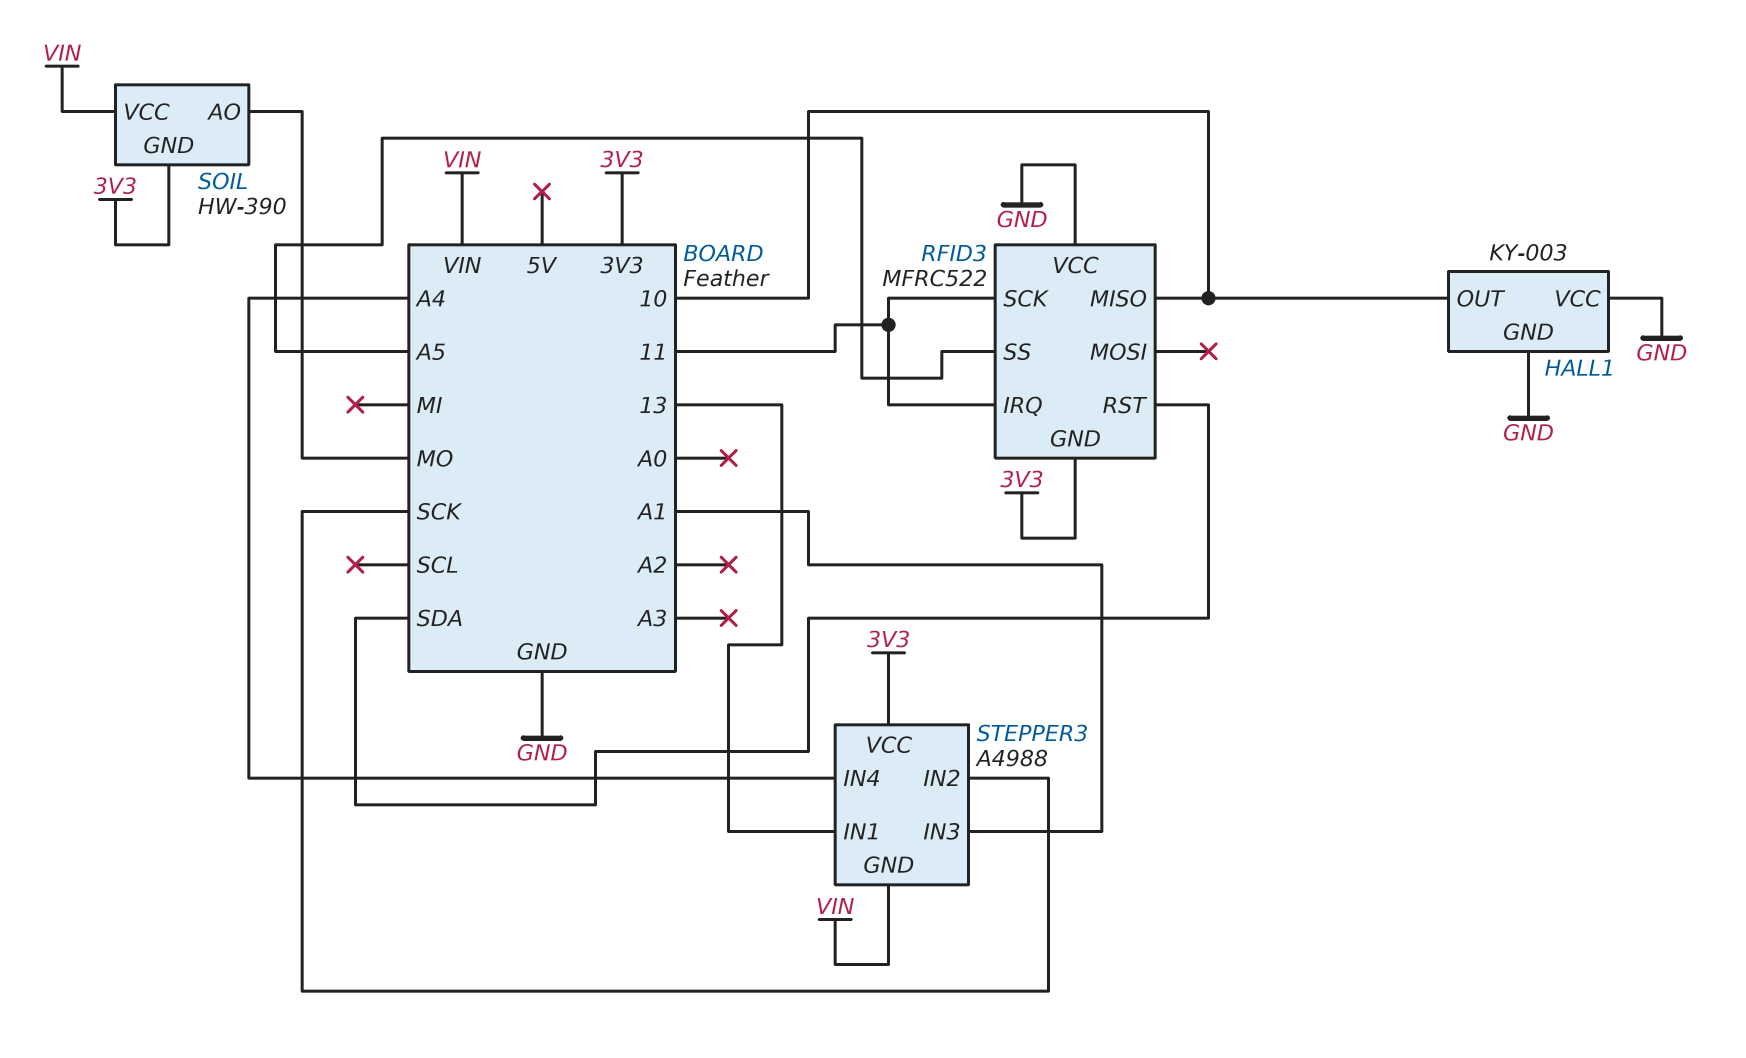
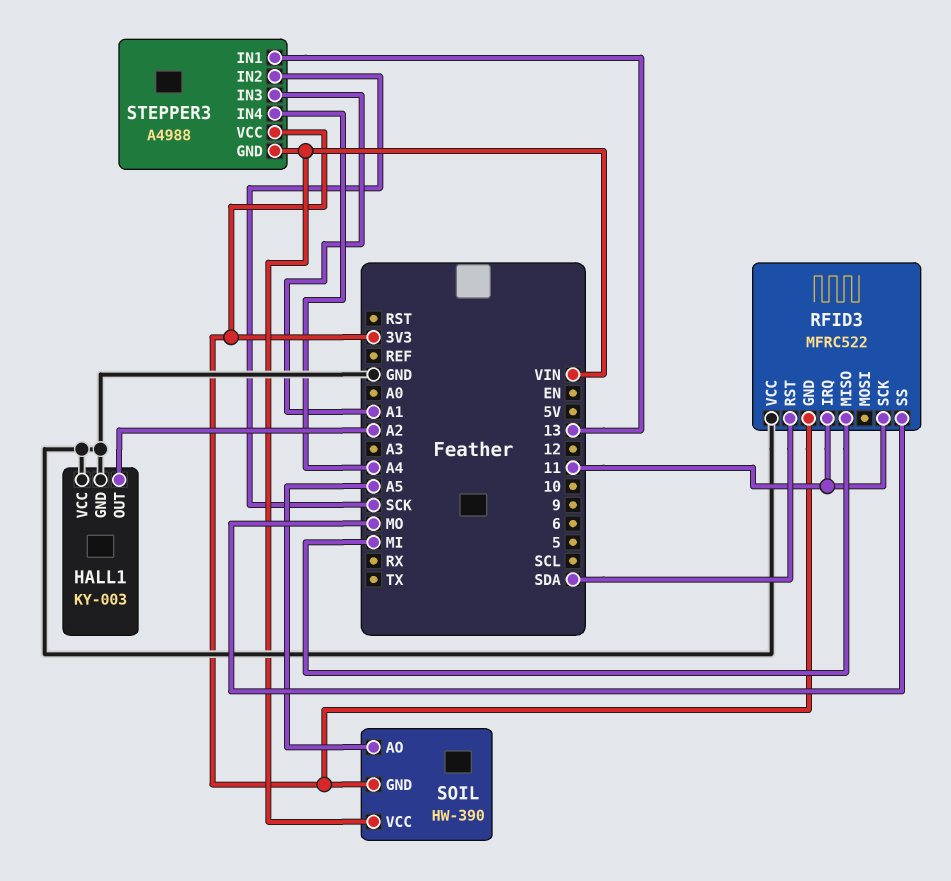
HALL1 pin OUT: 10 -> A2
RFID3 pin MISO: 10 -> MI
RFID3 pin SS: A5 -> MO
SOIL pin AO: MO -> A5

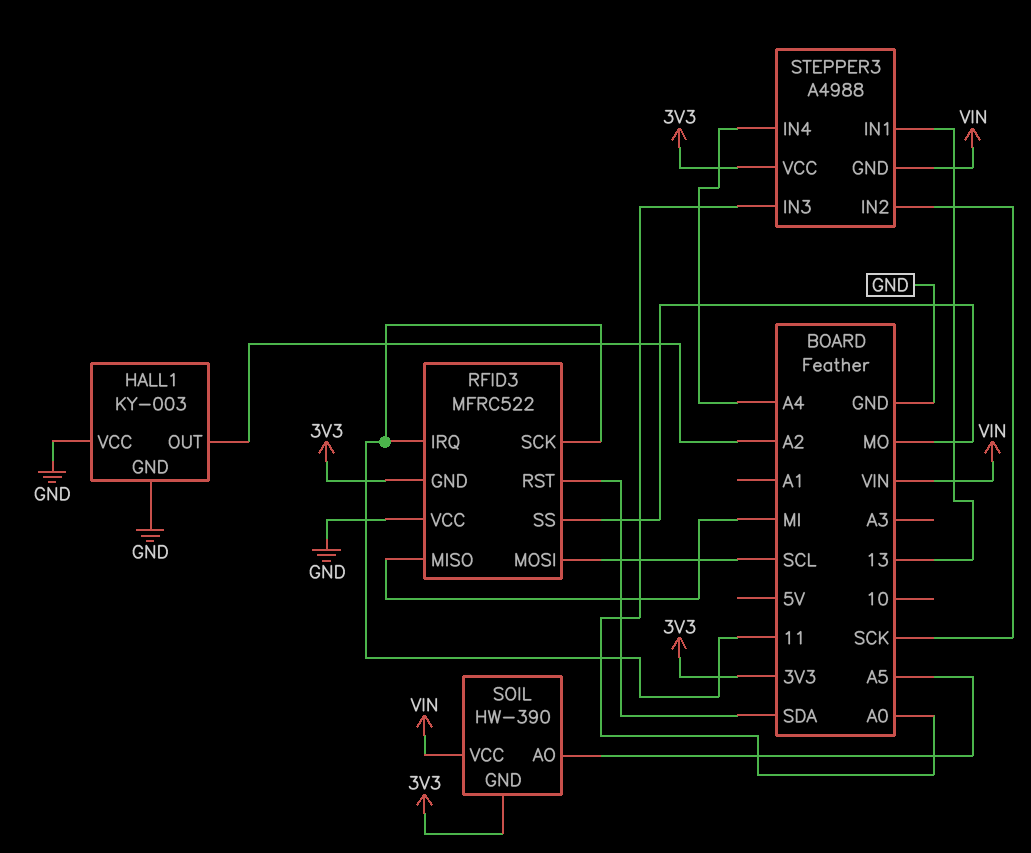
RFID3 pin MOSI: none -> SCL
STEPPER3 pin IN3: A1 -> A0

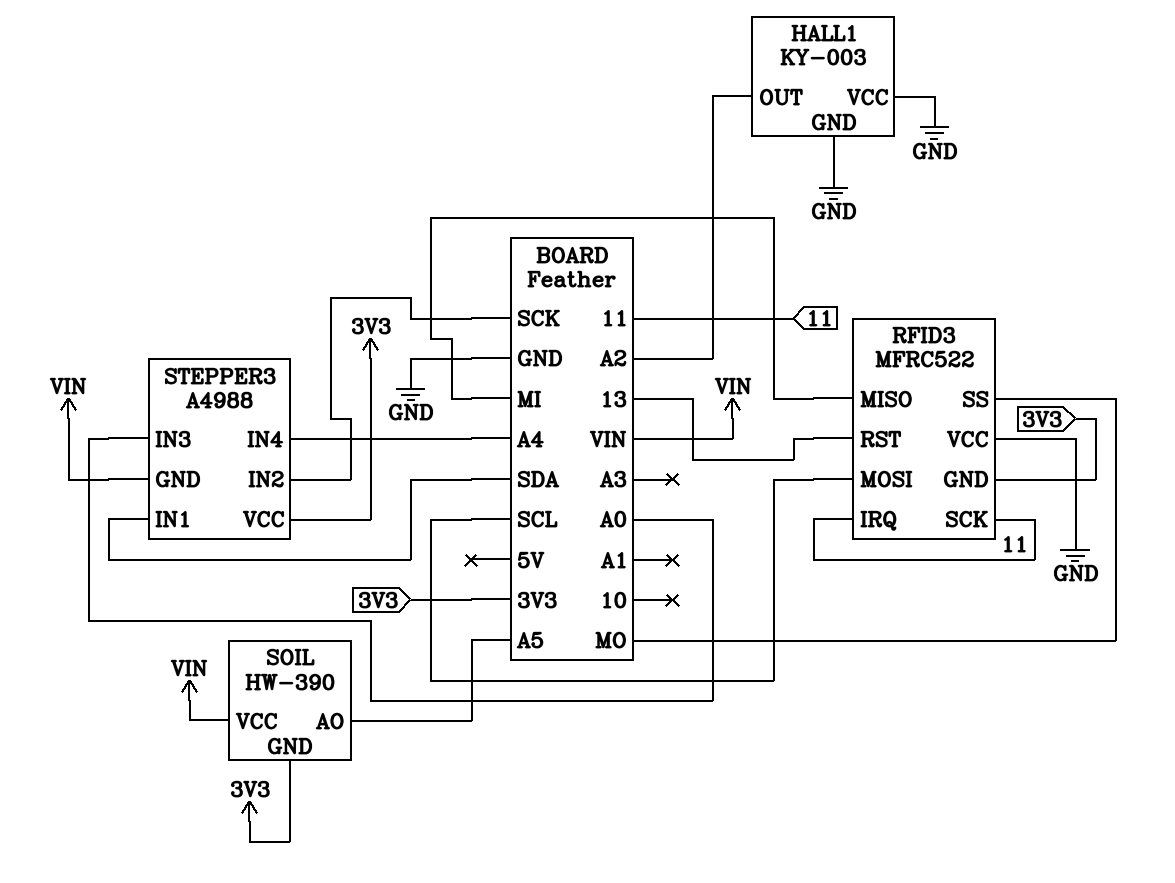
RFID3 pin RST: SDA -> 13
STEPPER3 pin IN1: 13 -> SDA

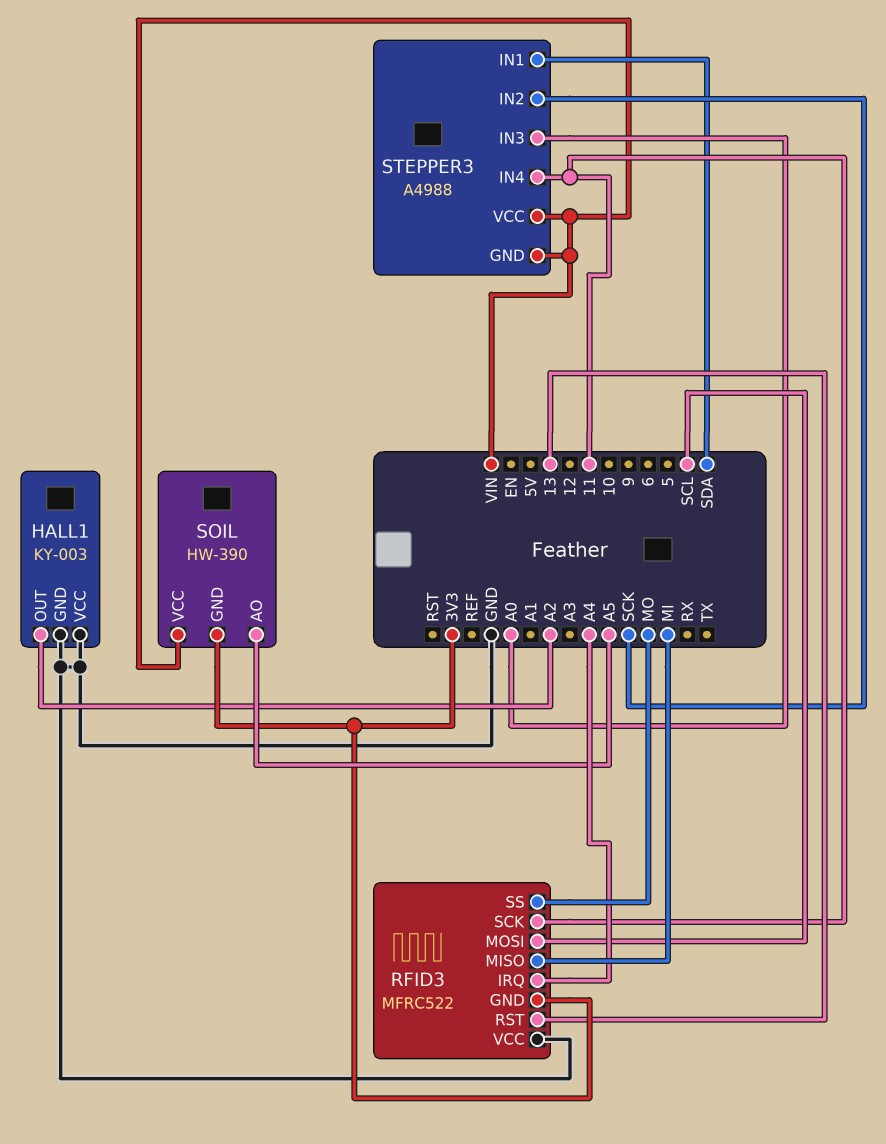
RFID3 pin IRQ: 11 -> A4
STEPPER3 pin IN4: A4 -> 11
STEPPER3 pin VCC: 3V3 -> VIN

